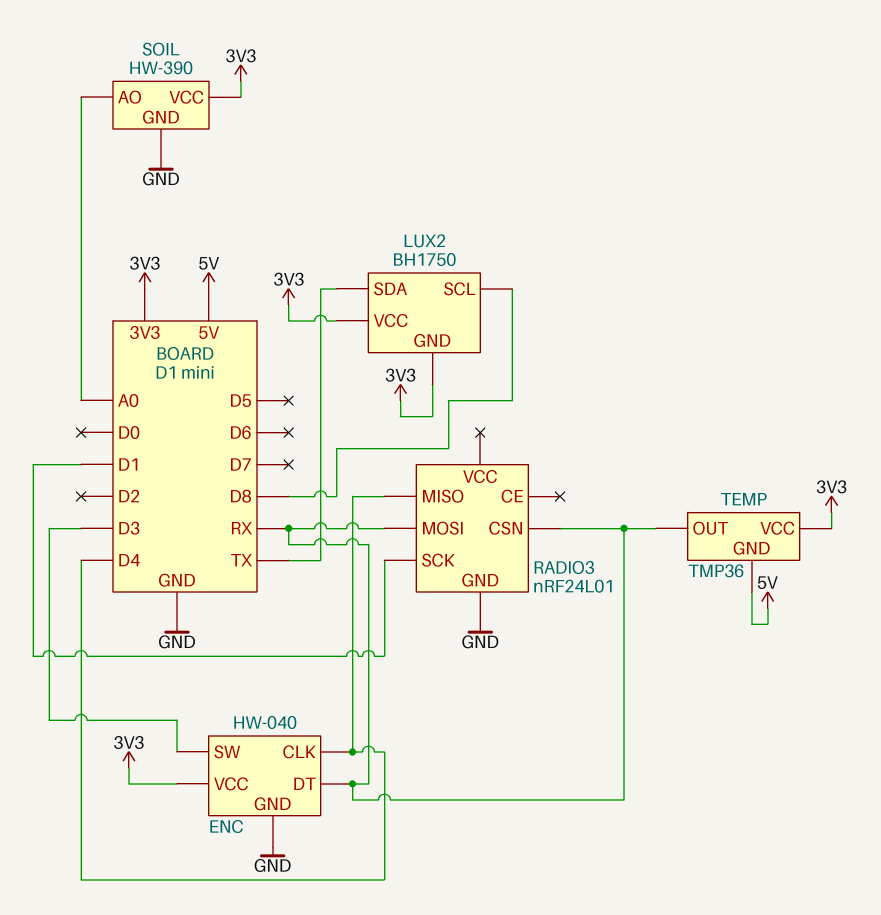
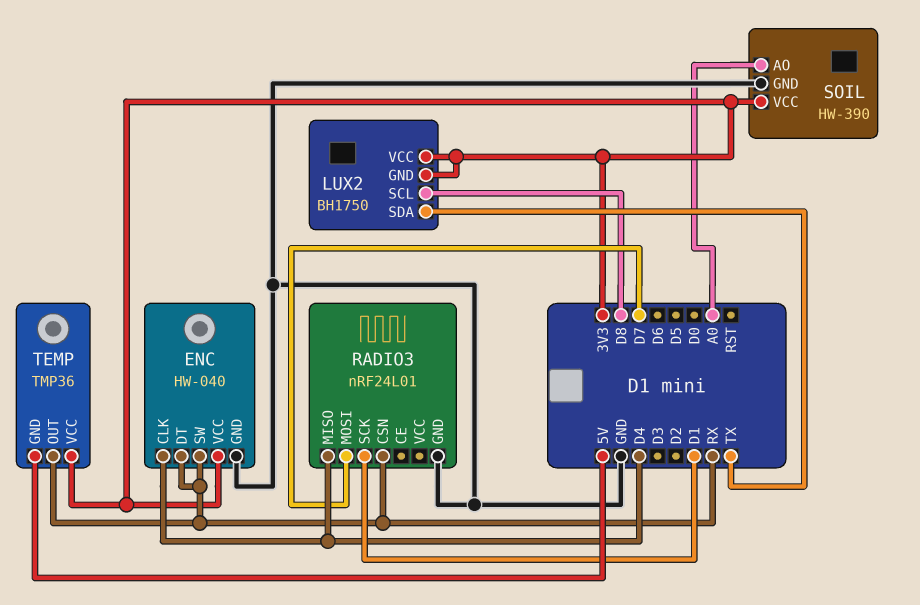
ENC pin SW: D3 -> RX
RADIO3 pin MOSI: RX -> D7

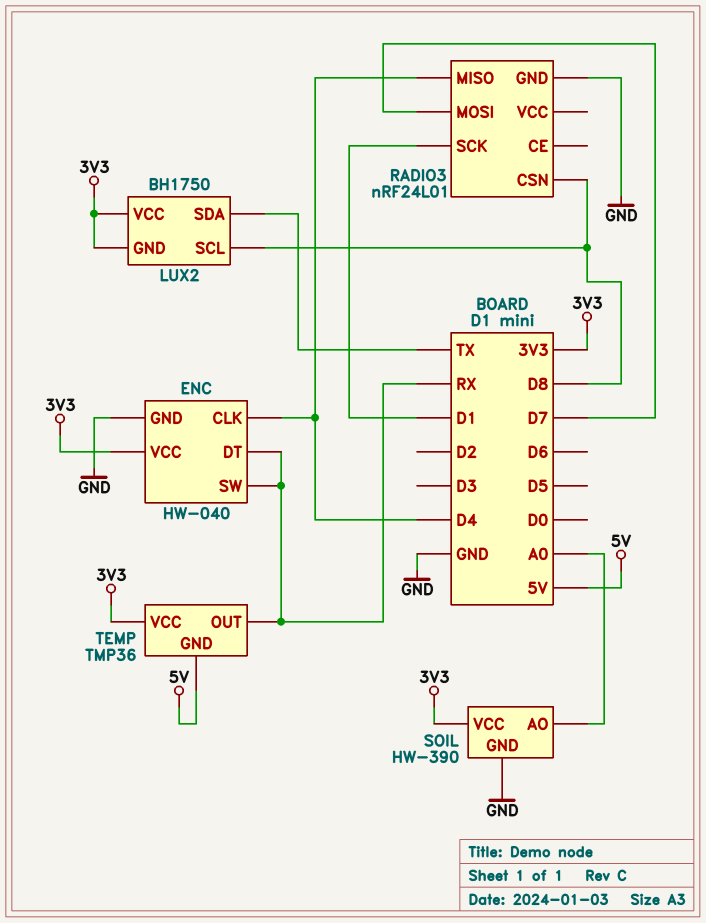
RADIO3 pin CSN: RX -> D8

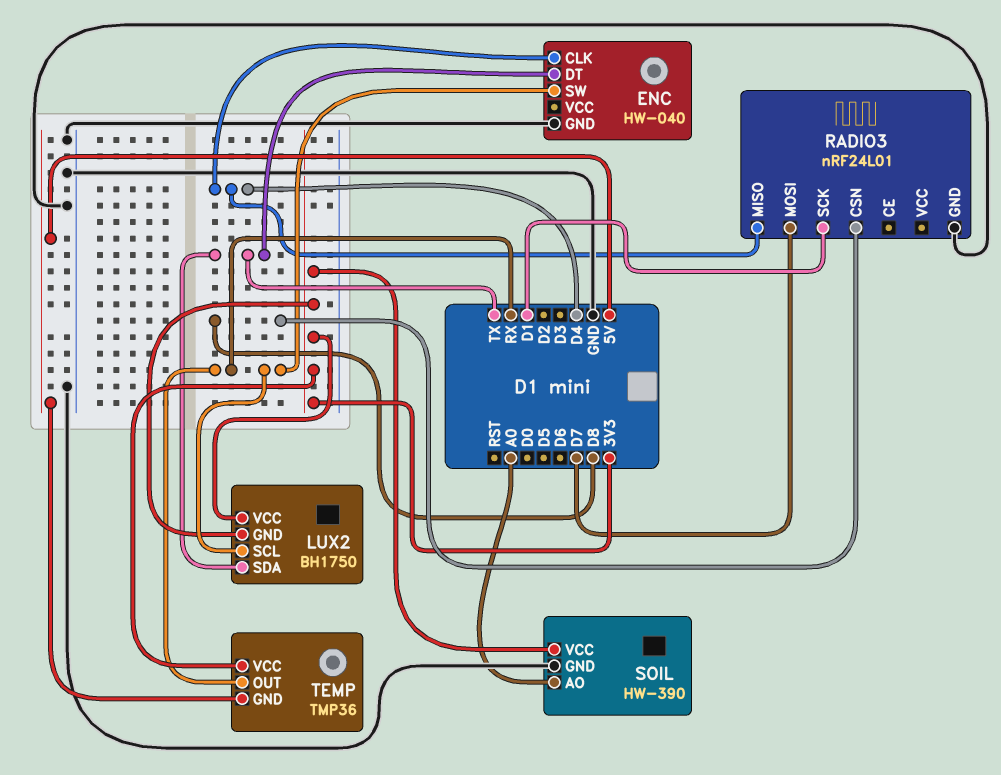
ENC pin DT: RX -> TX
ENC pin VCC: 3V3 -> none
LUX2 pin SCL: D8 -> RX

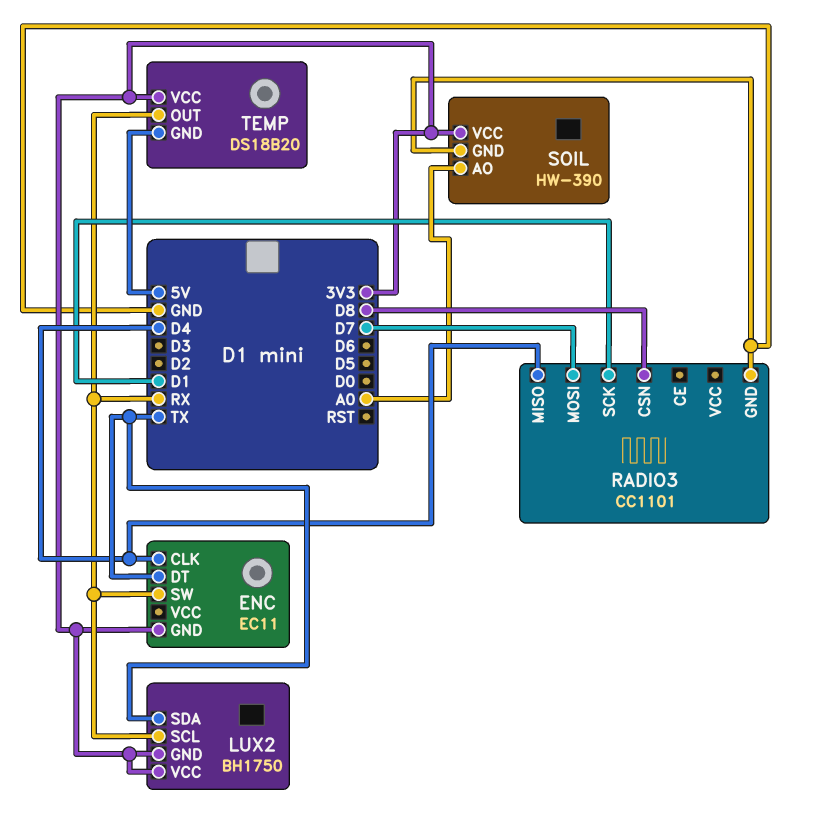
ENC: HW-040 -> EC11
ENC pin GND: GND -> 3V3
RADIO3: nRF24L01 -> CC1101
TEMP: TMP36 -> DS18B20

